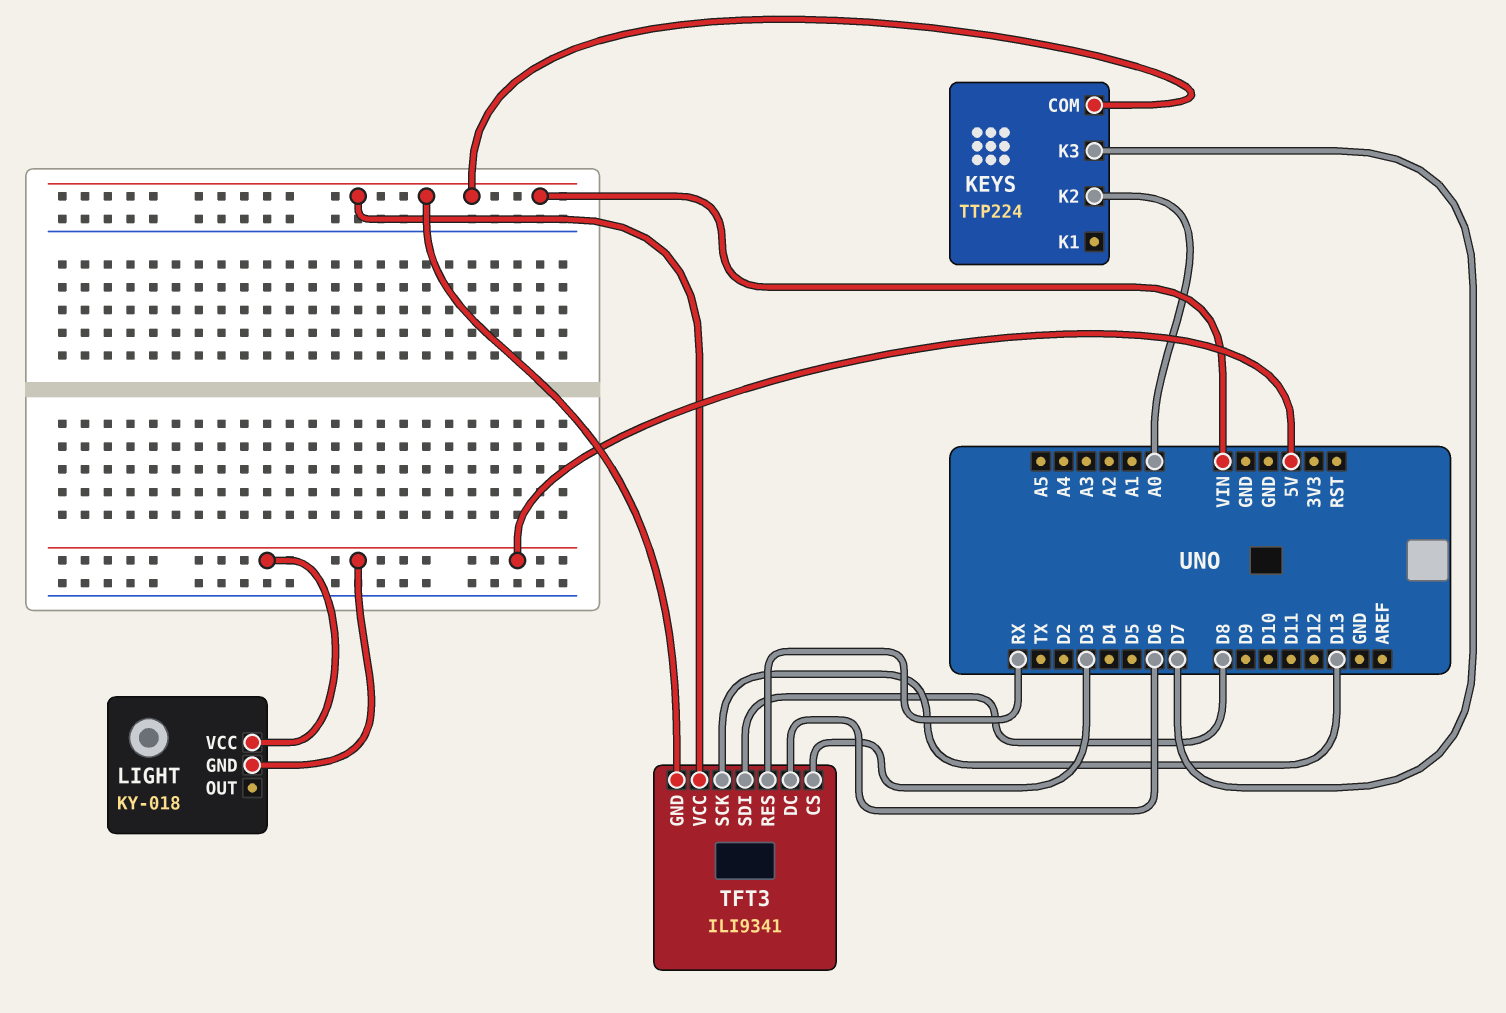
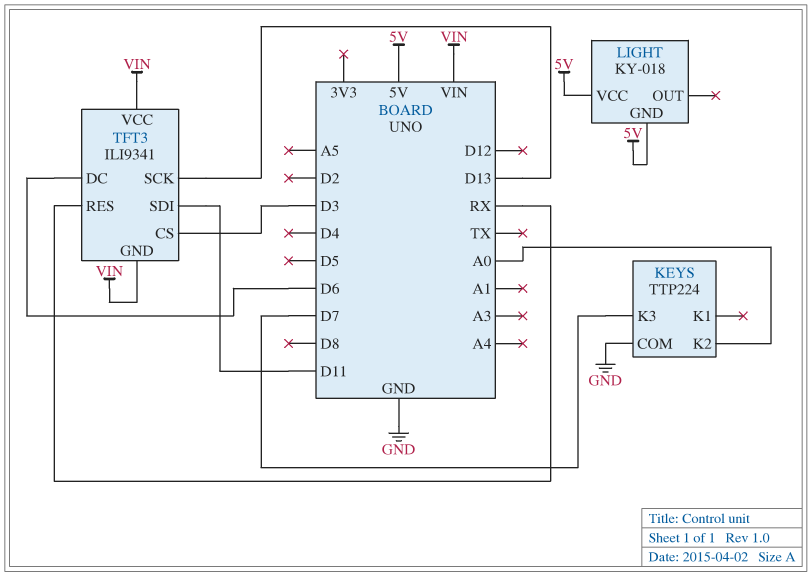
KEYS pin COM: VIN -> GND
TFT3 pin SDI: D8 -> D11

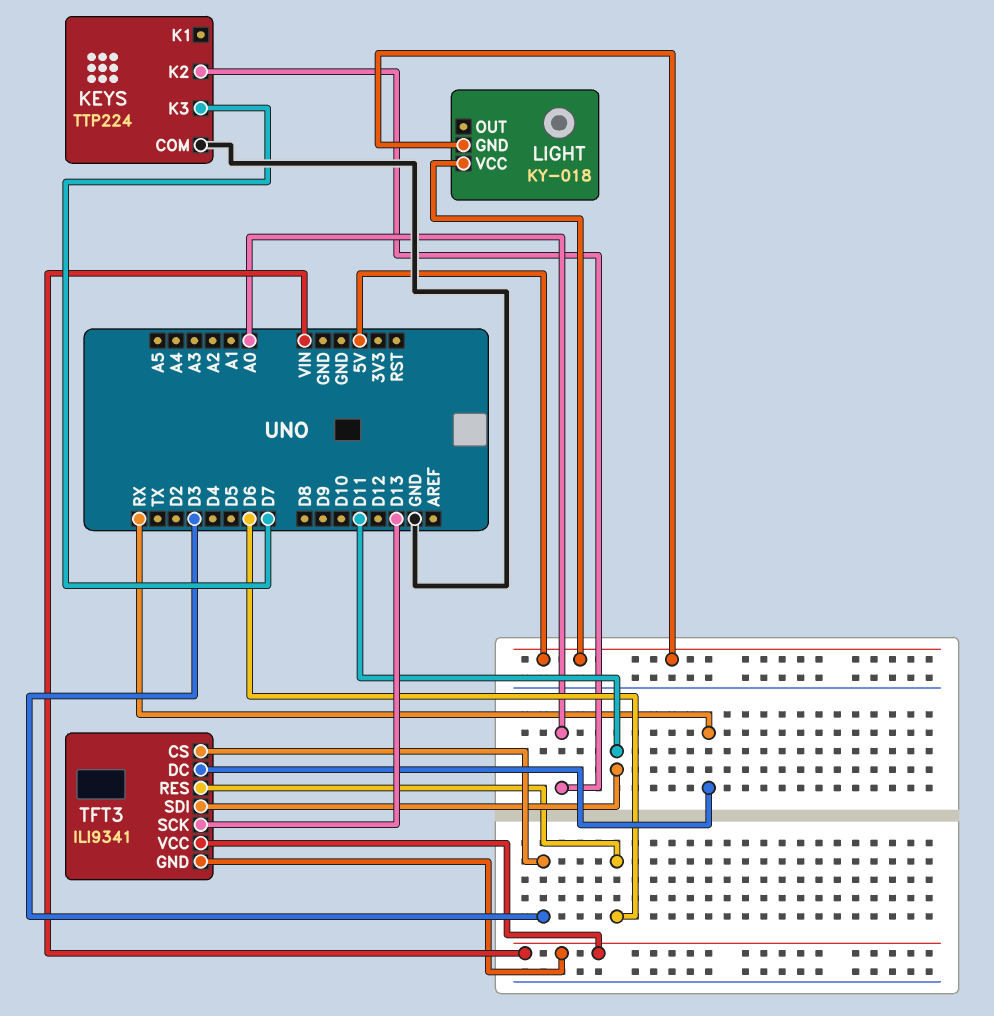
TFT3 pin DC: D6 -> RX
TFT3 pin RES: RX -> D6

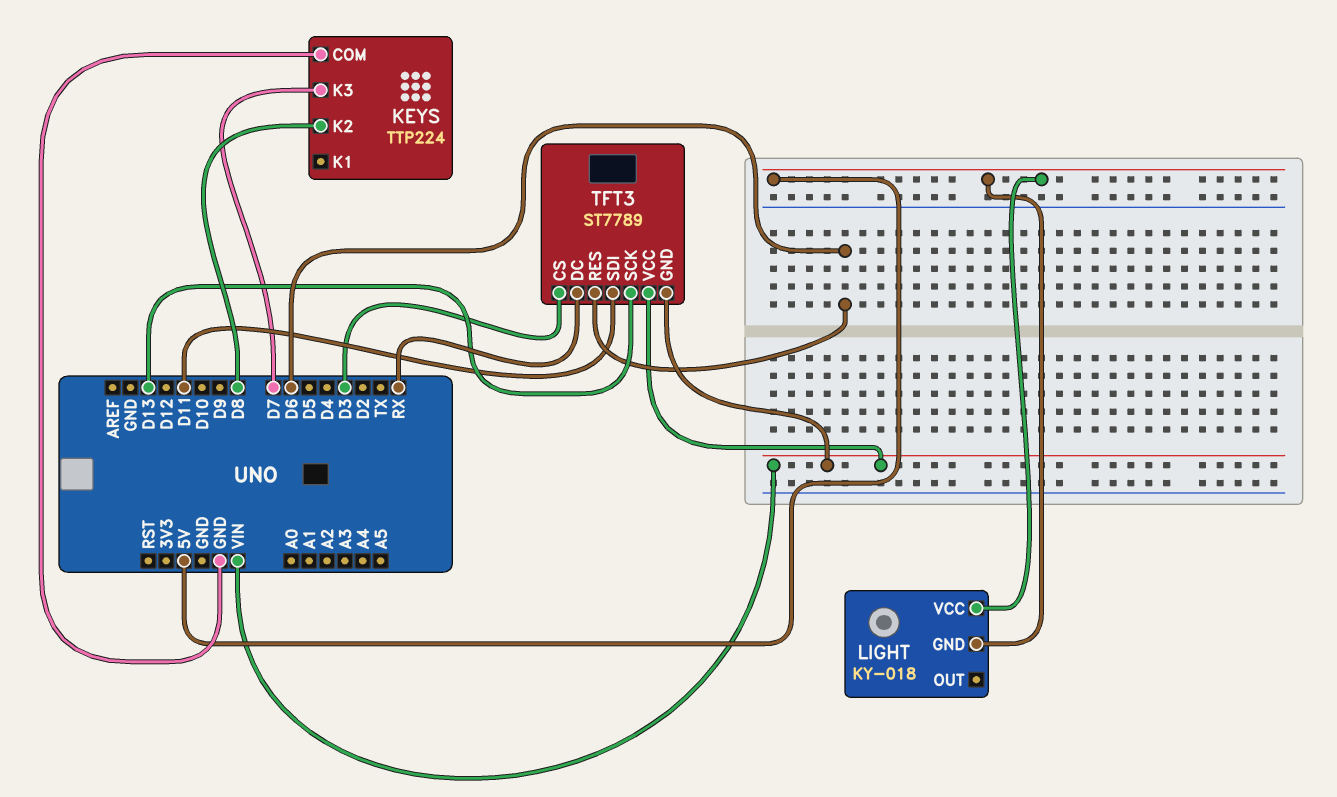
KEYS pin K2: A0 -> D8
TFT3: ILI9341 -> ST7789

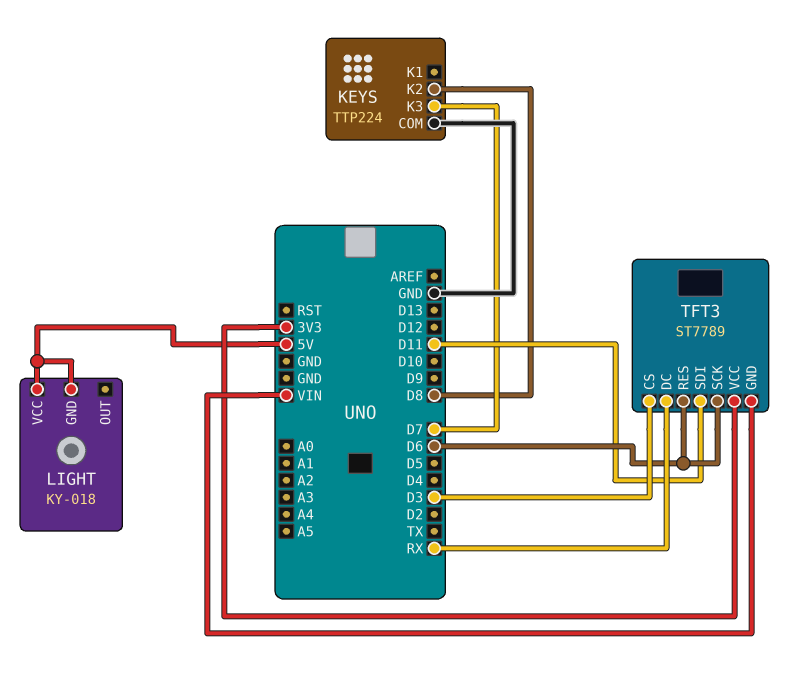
TFT3 pin SCK: D13 -> D6
TFT3 pin VCC: VIN -> 3V3

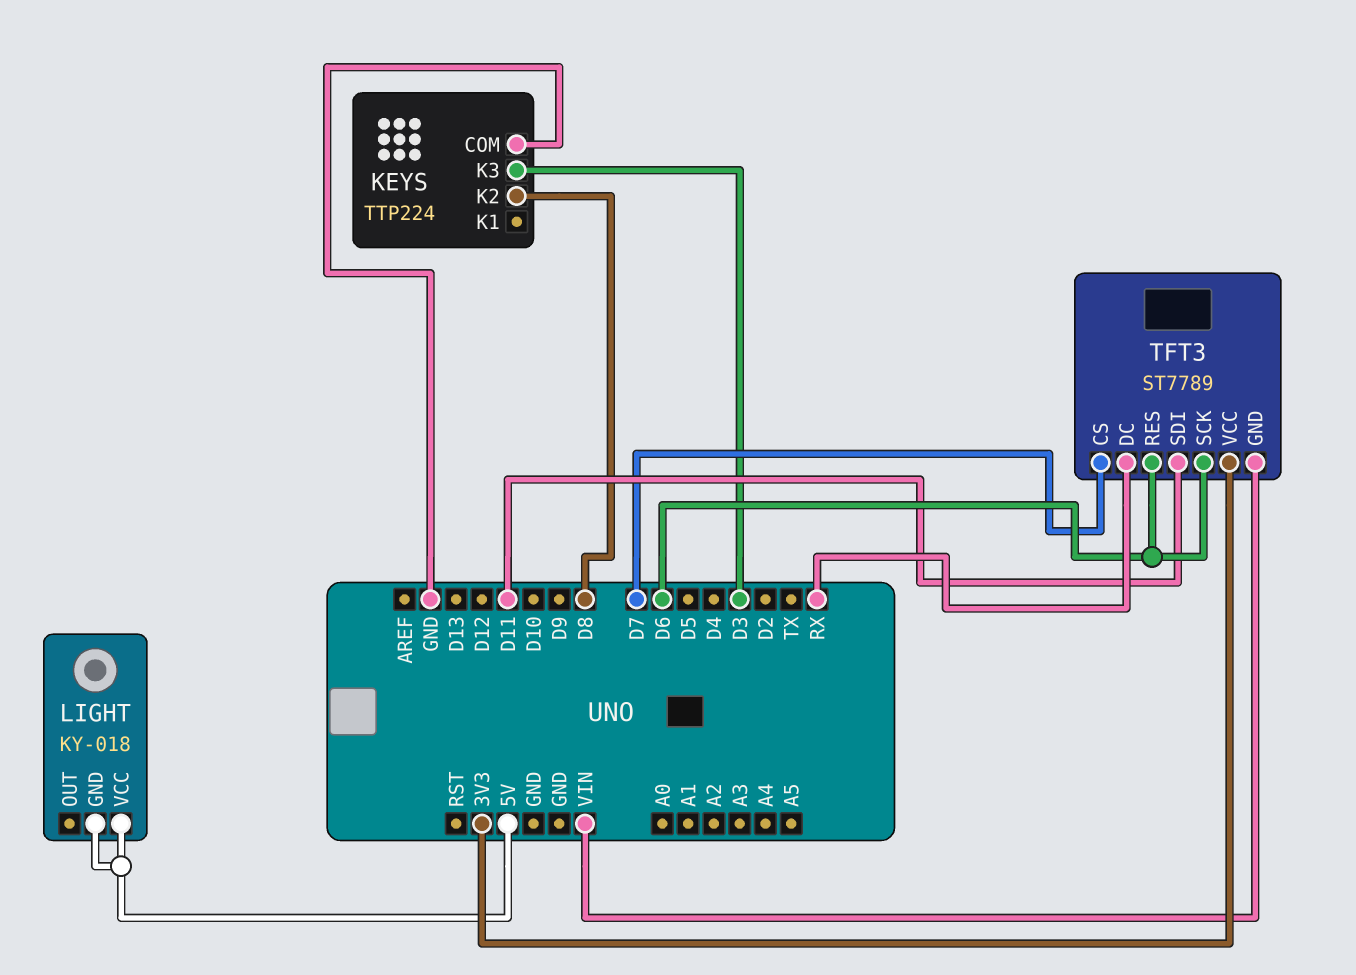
KEYS pin K3: D7 -> D3
TFT3 pin CS: D3 -> D7

